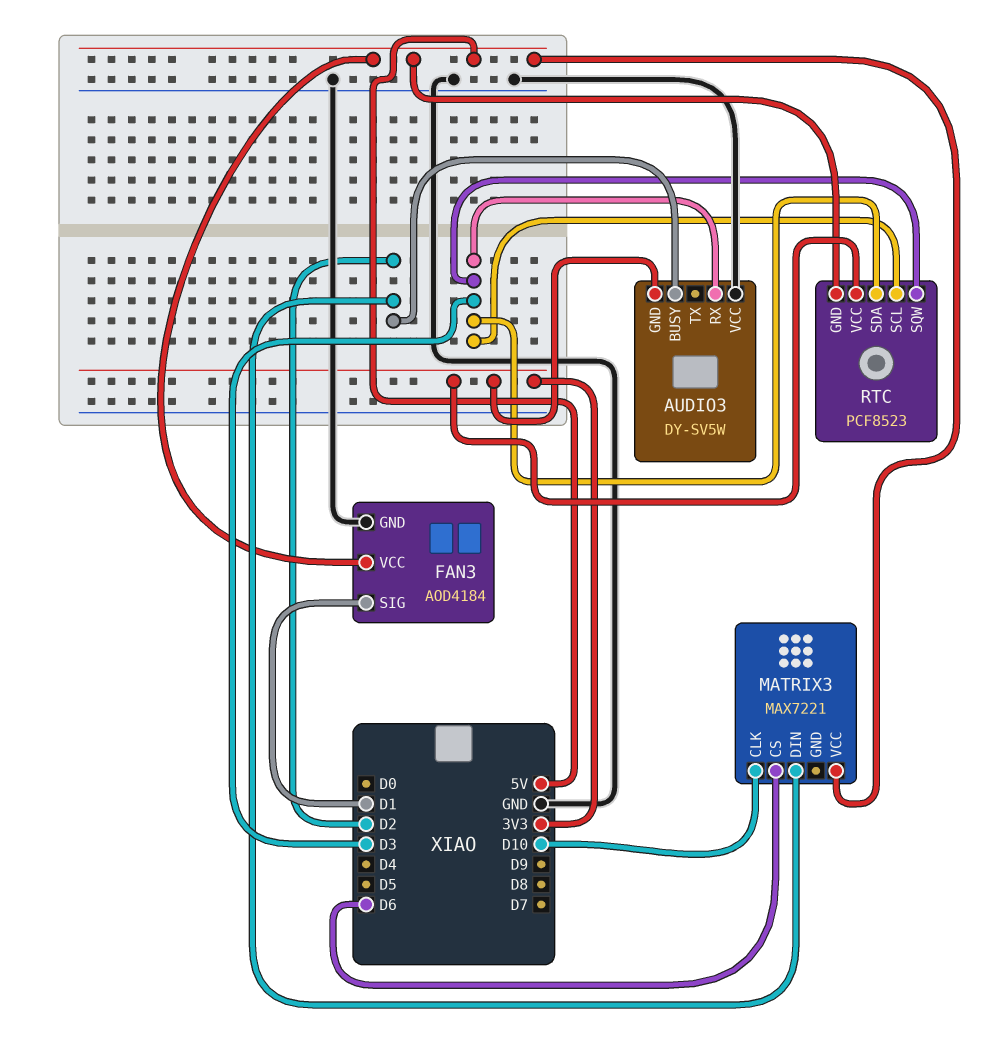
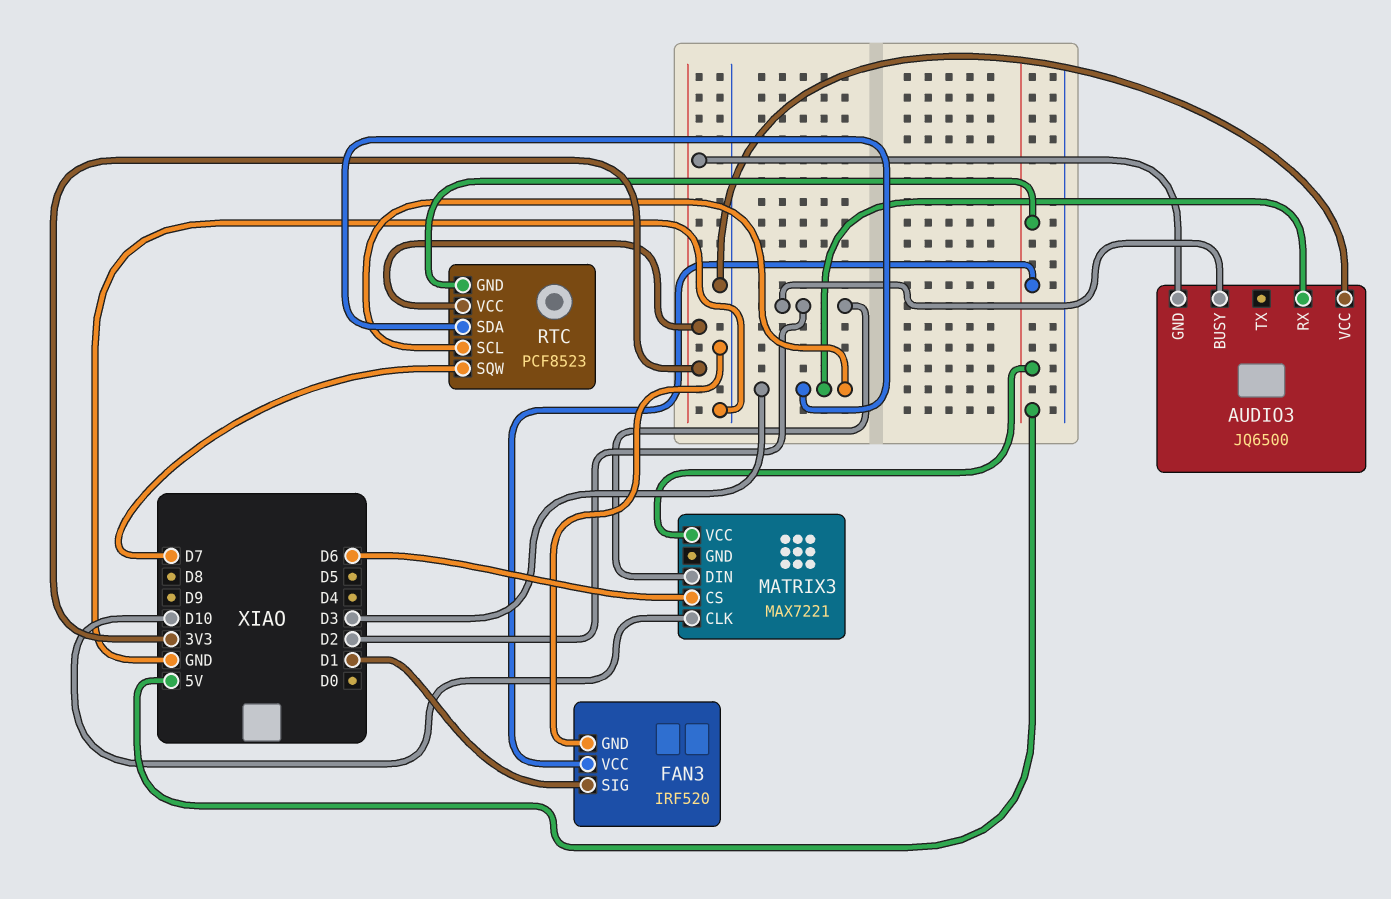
AUDIO3: DY-SV5W -> JQ6500
FAN3: AOD4184 -> IRF520
RTC pin SQW: D3 -> D7

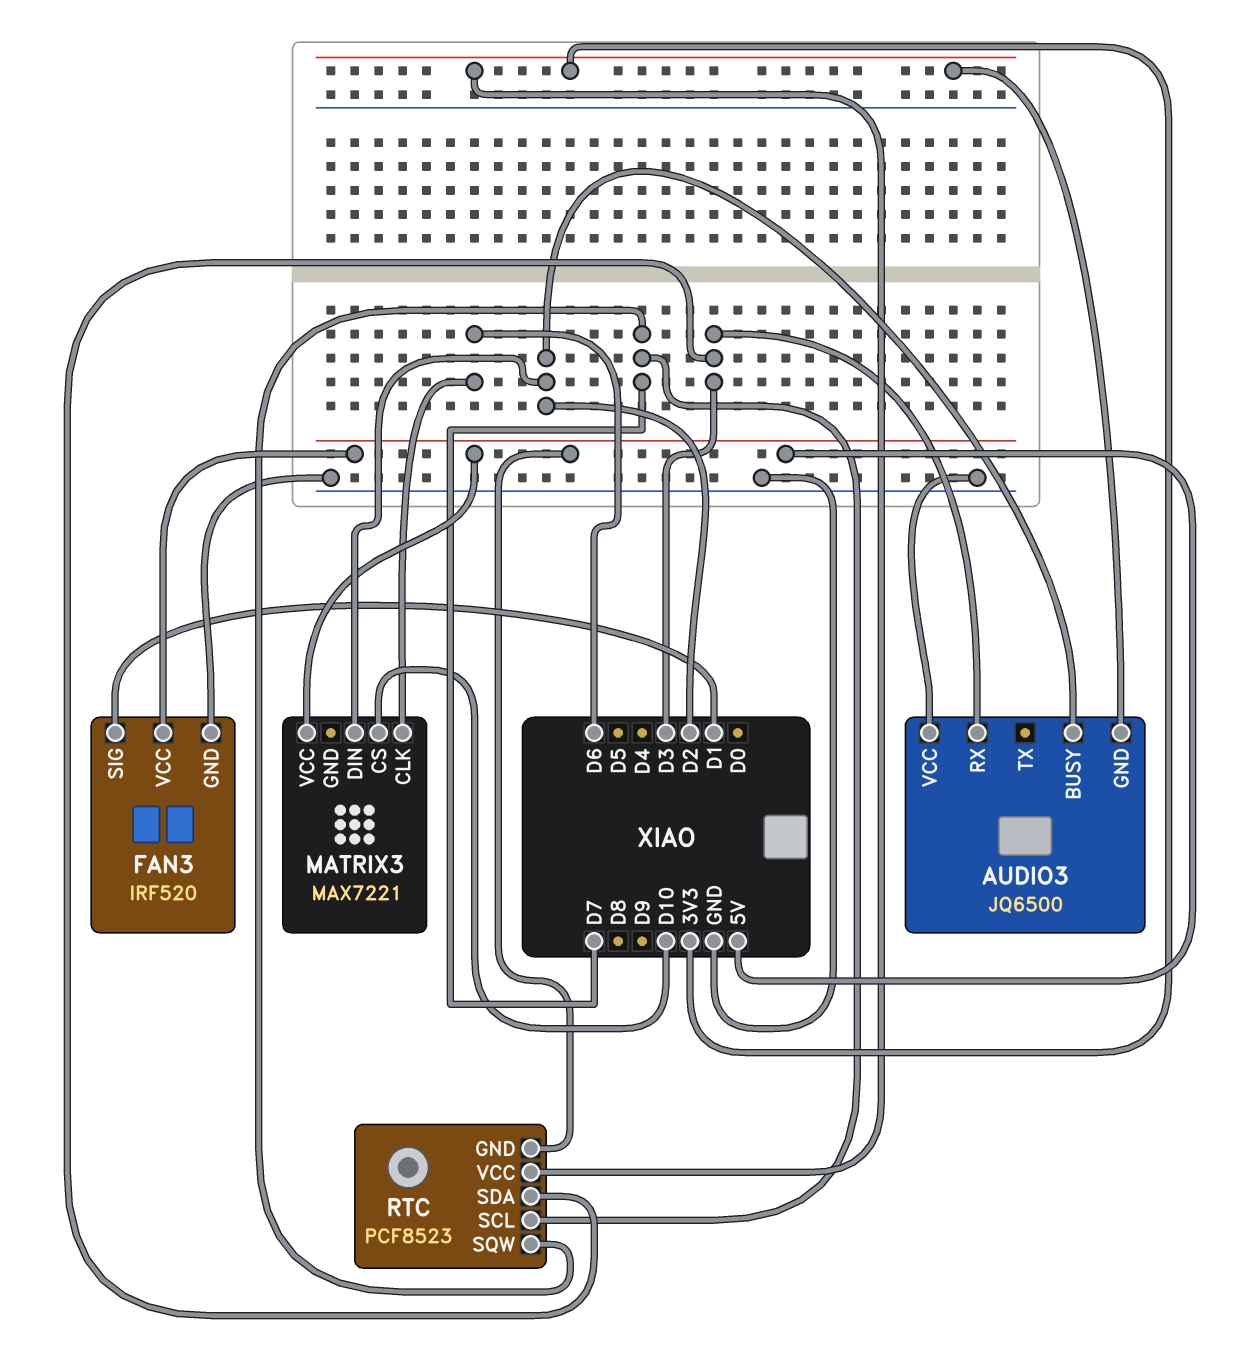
MATRIX3 pin CLK: D10 -> D6
MATRIX3 pin CS: D6 -> D10
RTC pin SCL: D3 -> D7

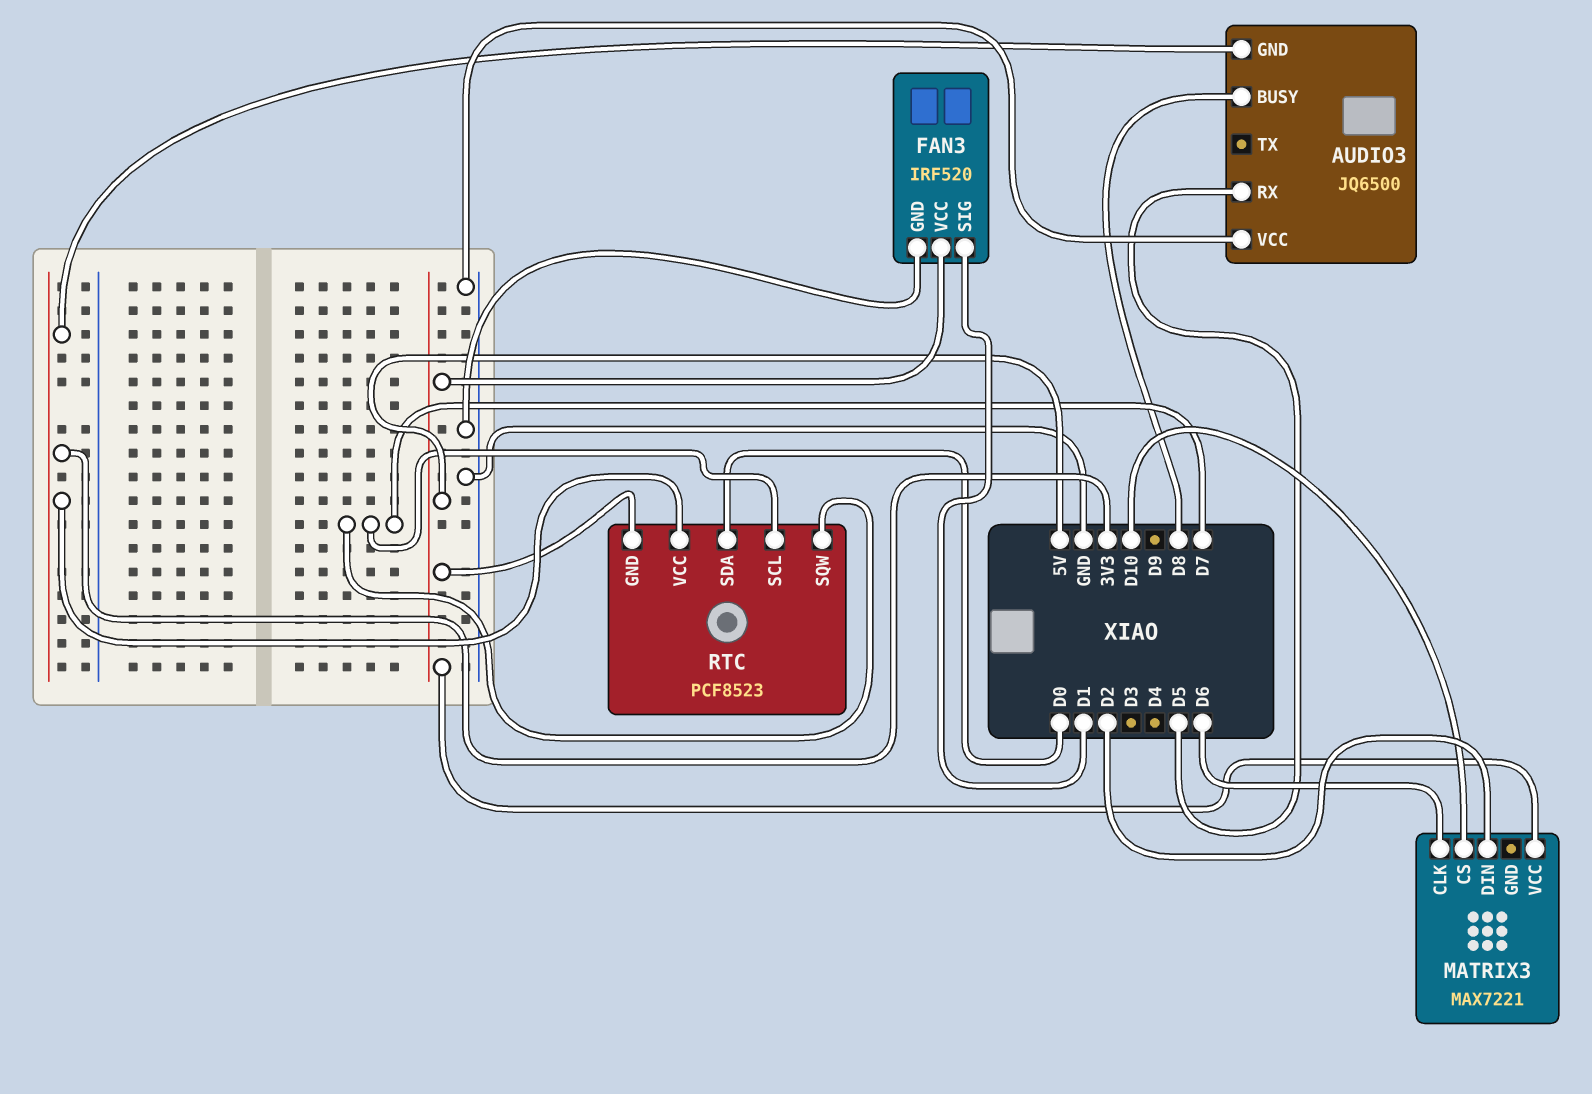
AUDIO3 pin BUSY: D2 -> D8
AUDIO3 pin RX: D3 -> D5
RTC pin SDA: D3 -> D0

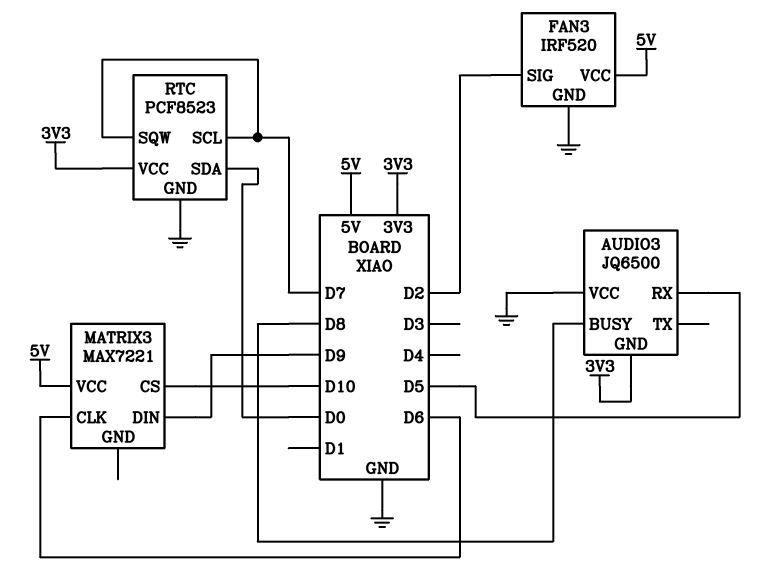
FAN3 pin SIG: D1 -> D2
MATRIX3 pin DIN: D2 -> D9
RTC pin GND: 5V -> GND

